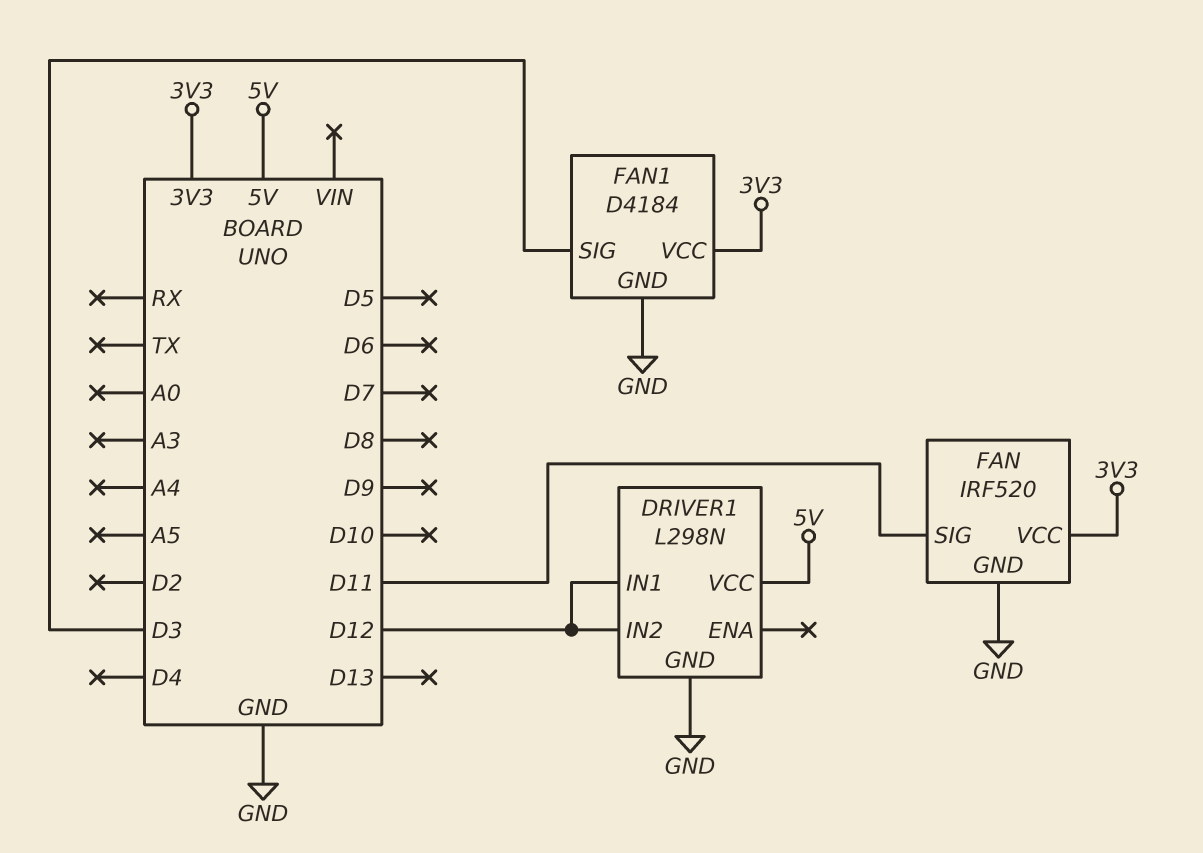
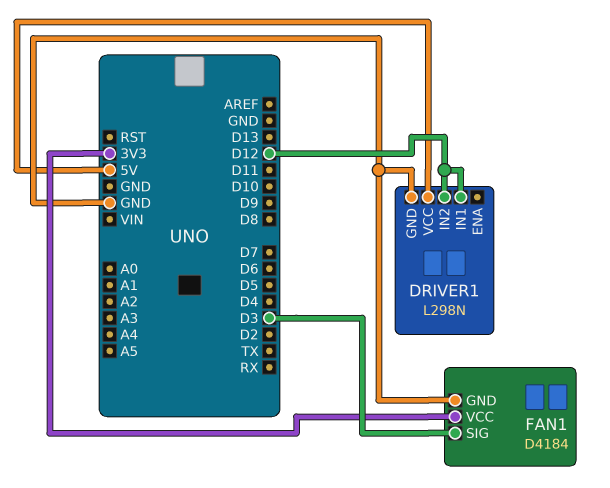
FAN: IRF520 -> none
FAN pin GND: GND -> none
FAN pin SIG: D11 -> none
FAN pin VCC: 3V3 -> none

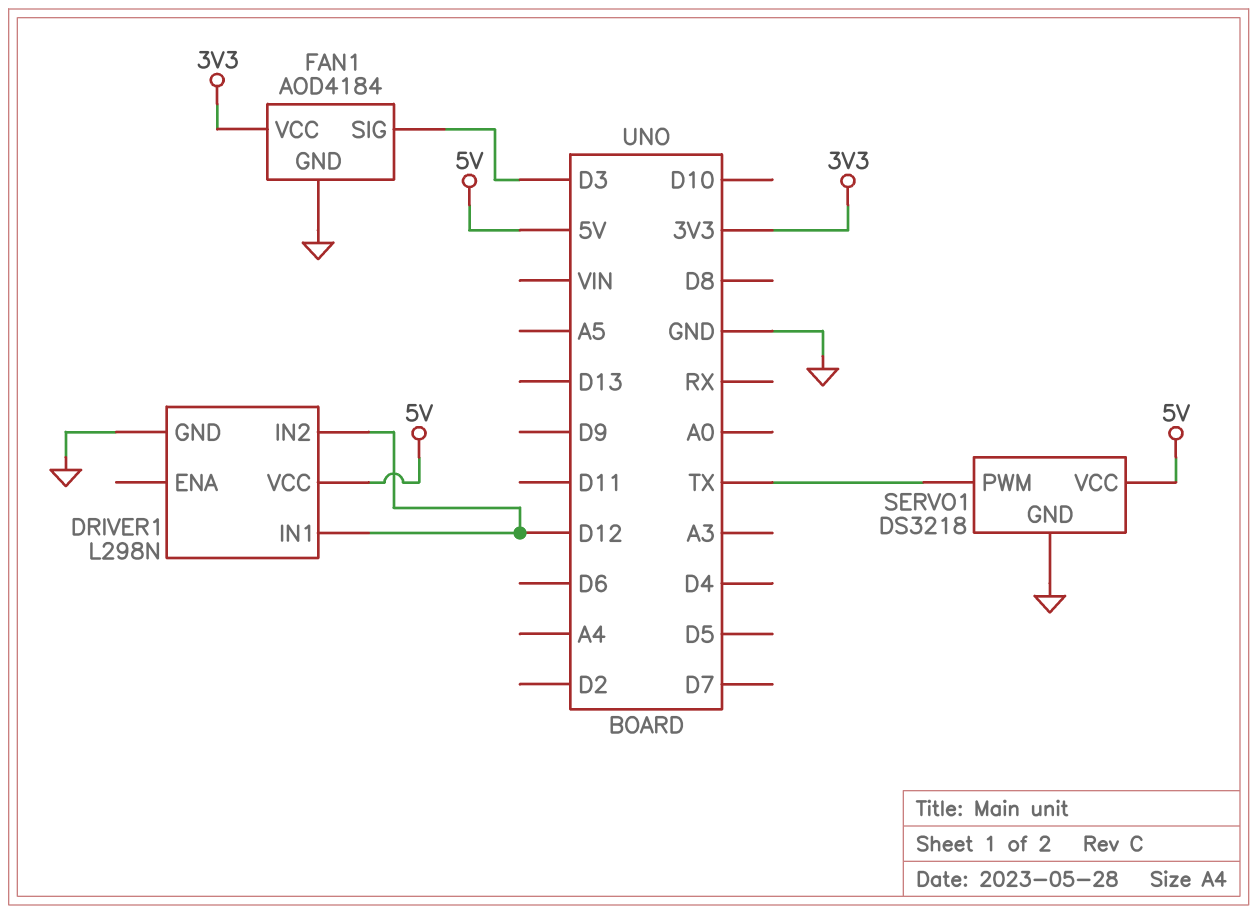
FAN1: D4184 -> AOD4184
SERVO1: none -> DS3218
SERVO1 pin GND: none -> GND
SERVO1 pin PWM: none -> TX
SERVO1 pin VCC: none -> 5V

